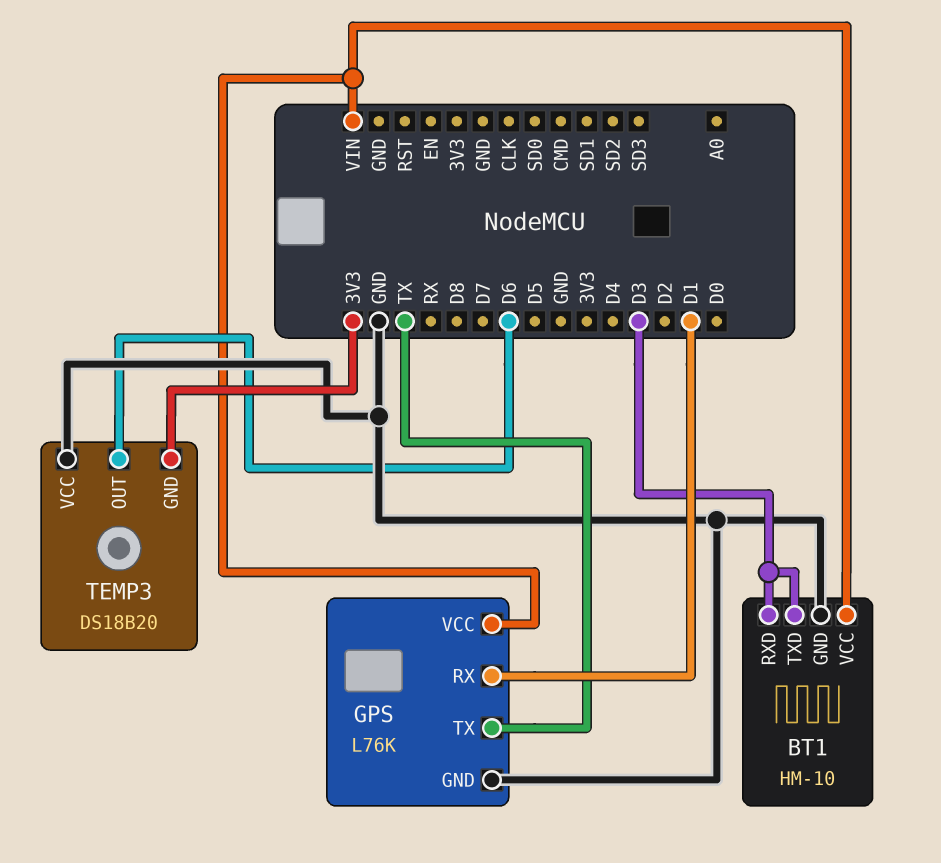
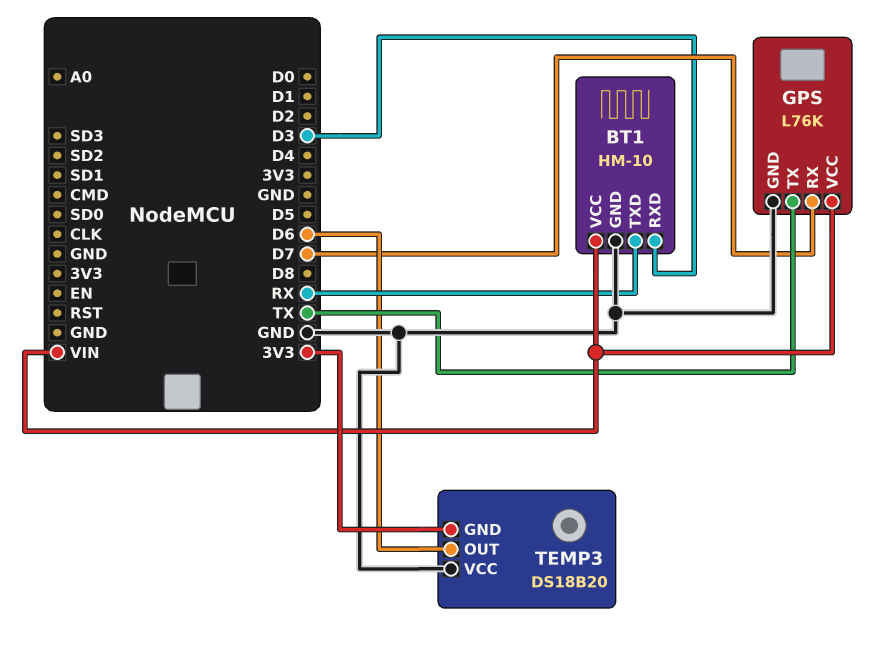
BT1 pin TXD: D3 -> RX
GPS pin RX: D1 -> D7

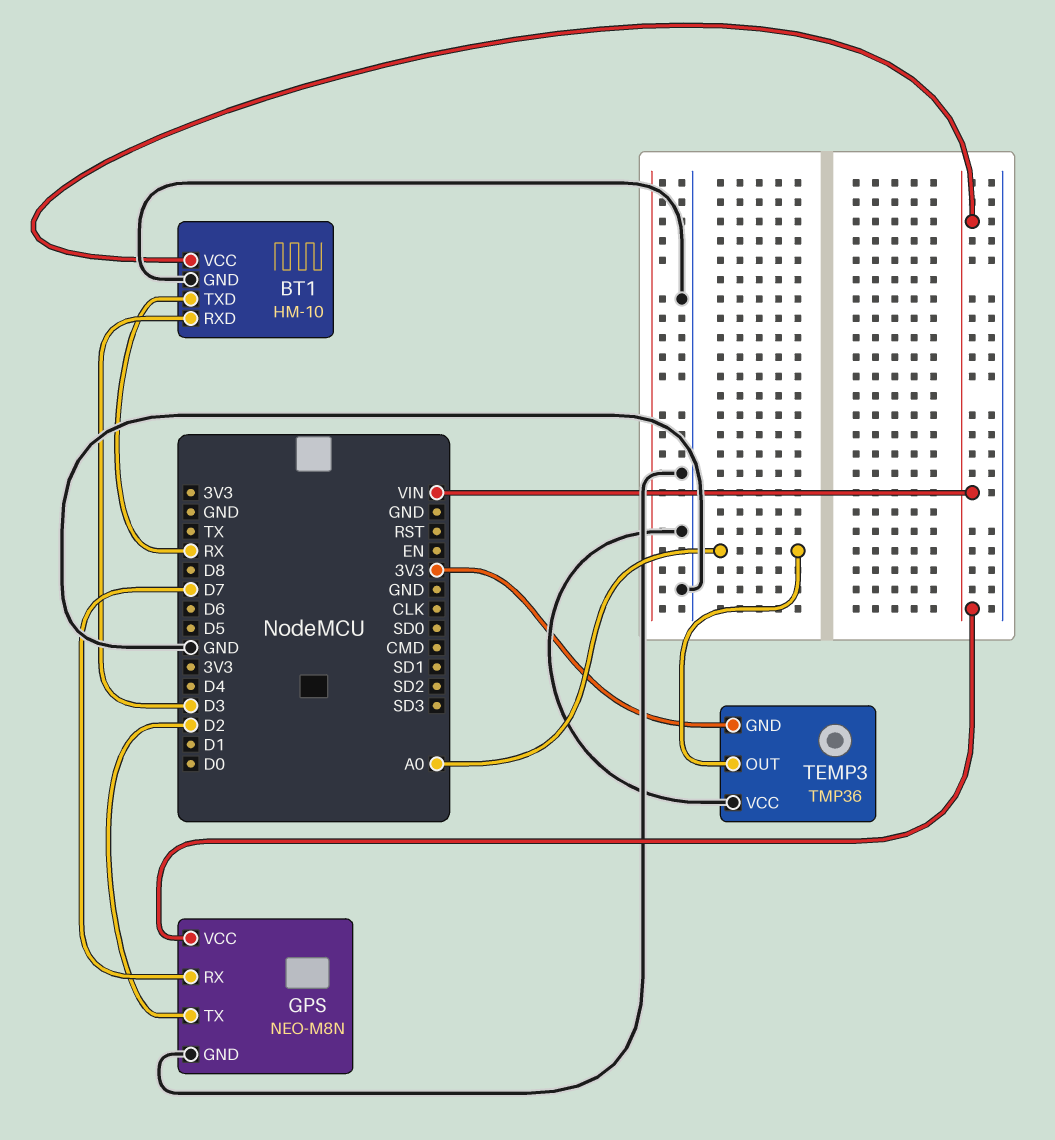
GPS: L76K -> NEO-M8N
GPS pin TX: TX -> D2
TEMP3: DS18B20 -> TMP36
TEMP3 pin OUT: D6 -> A0

